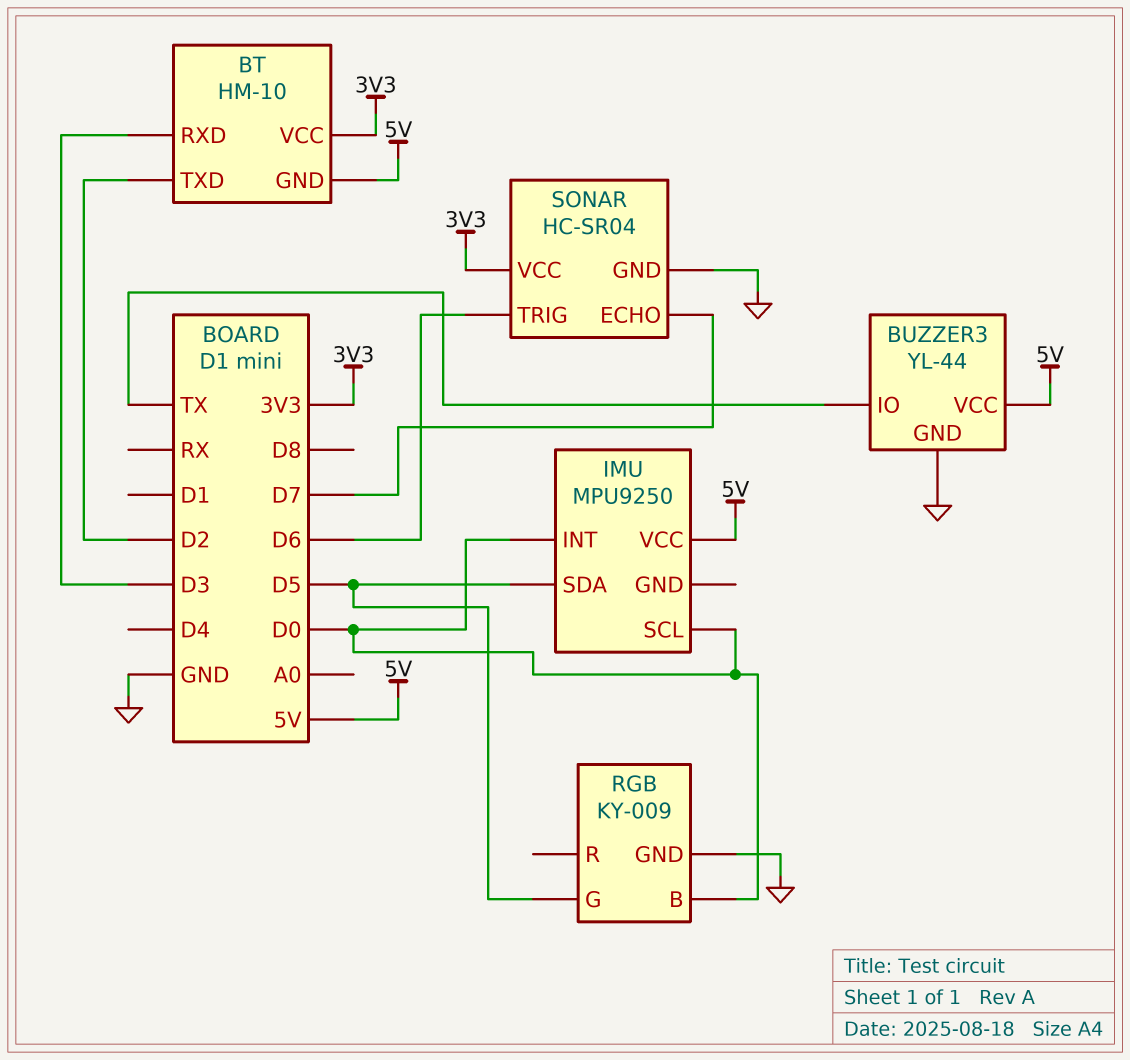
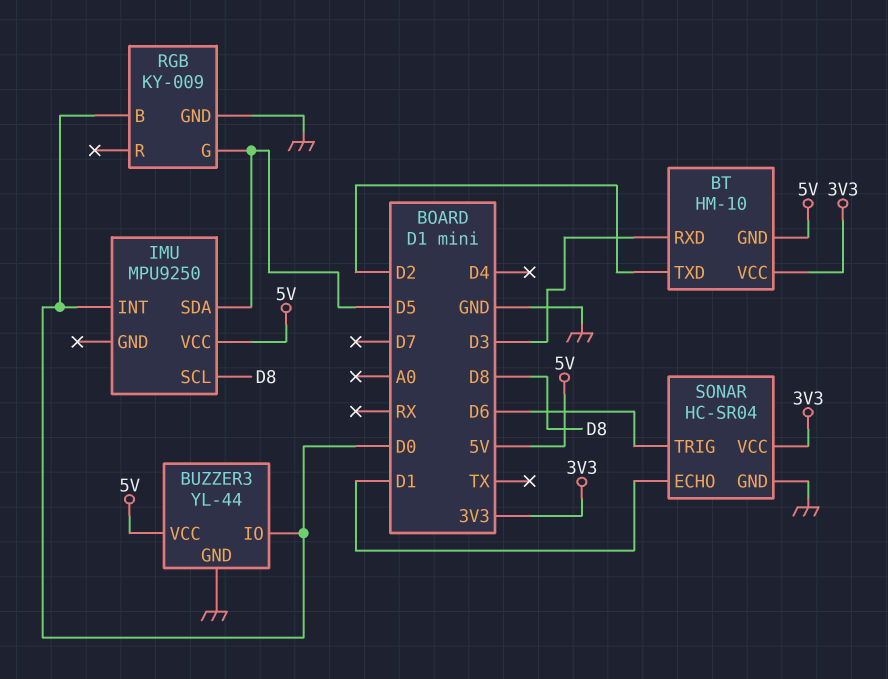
BUZZER3 pin IO: TX -> D0
IMU pin SCL: D0 -> D8
SONAR pin ECHO: D7 -> D1

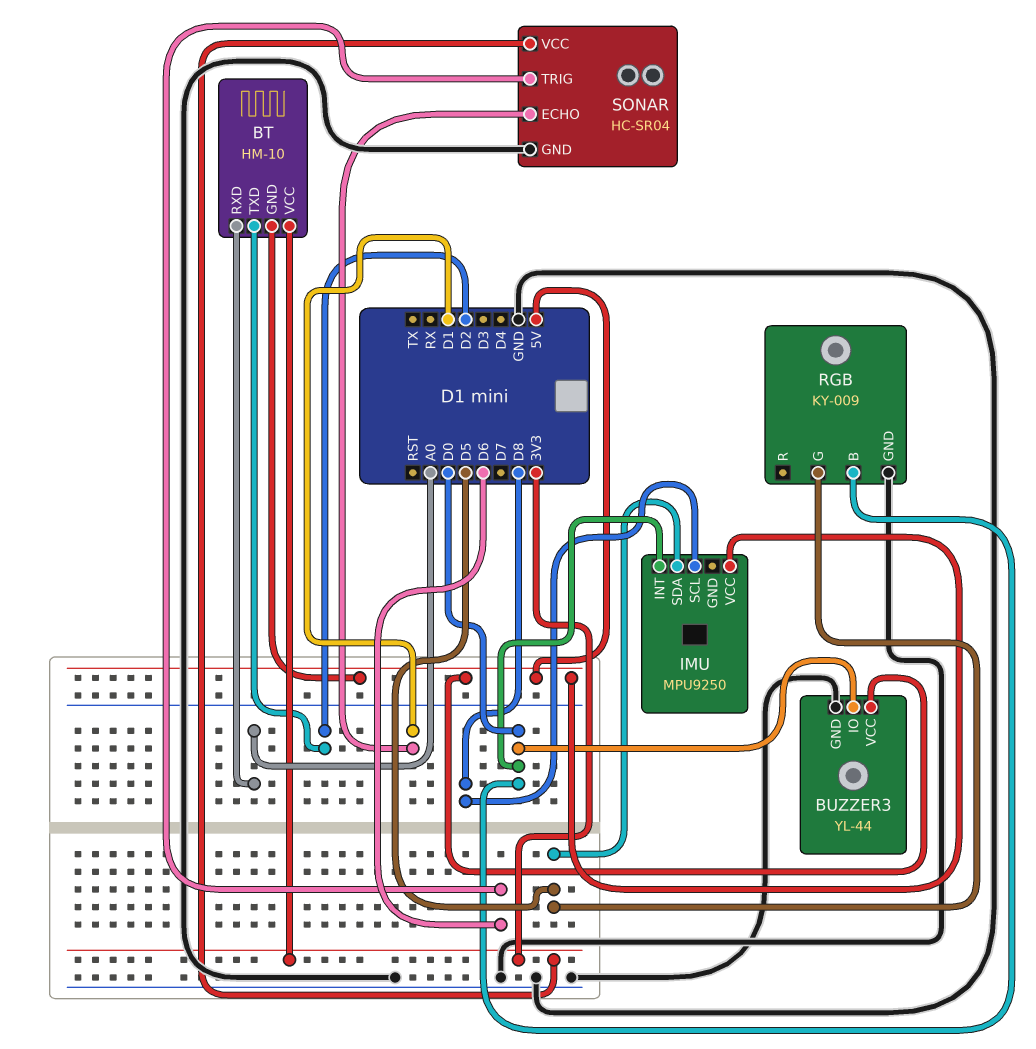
BT pin RXD: D3 -> A0

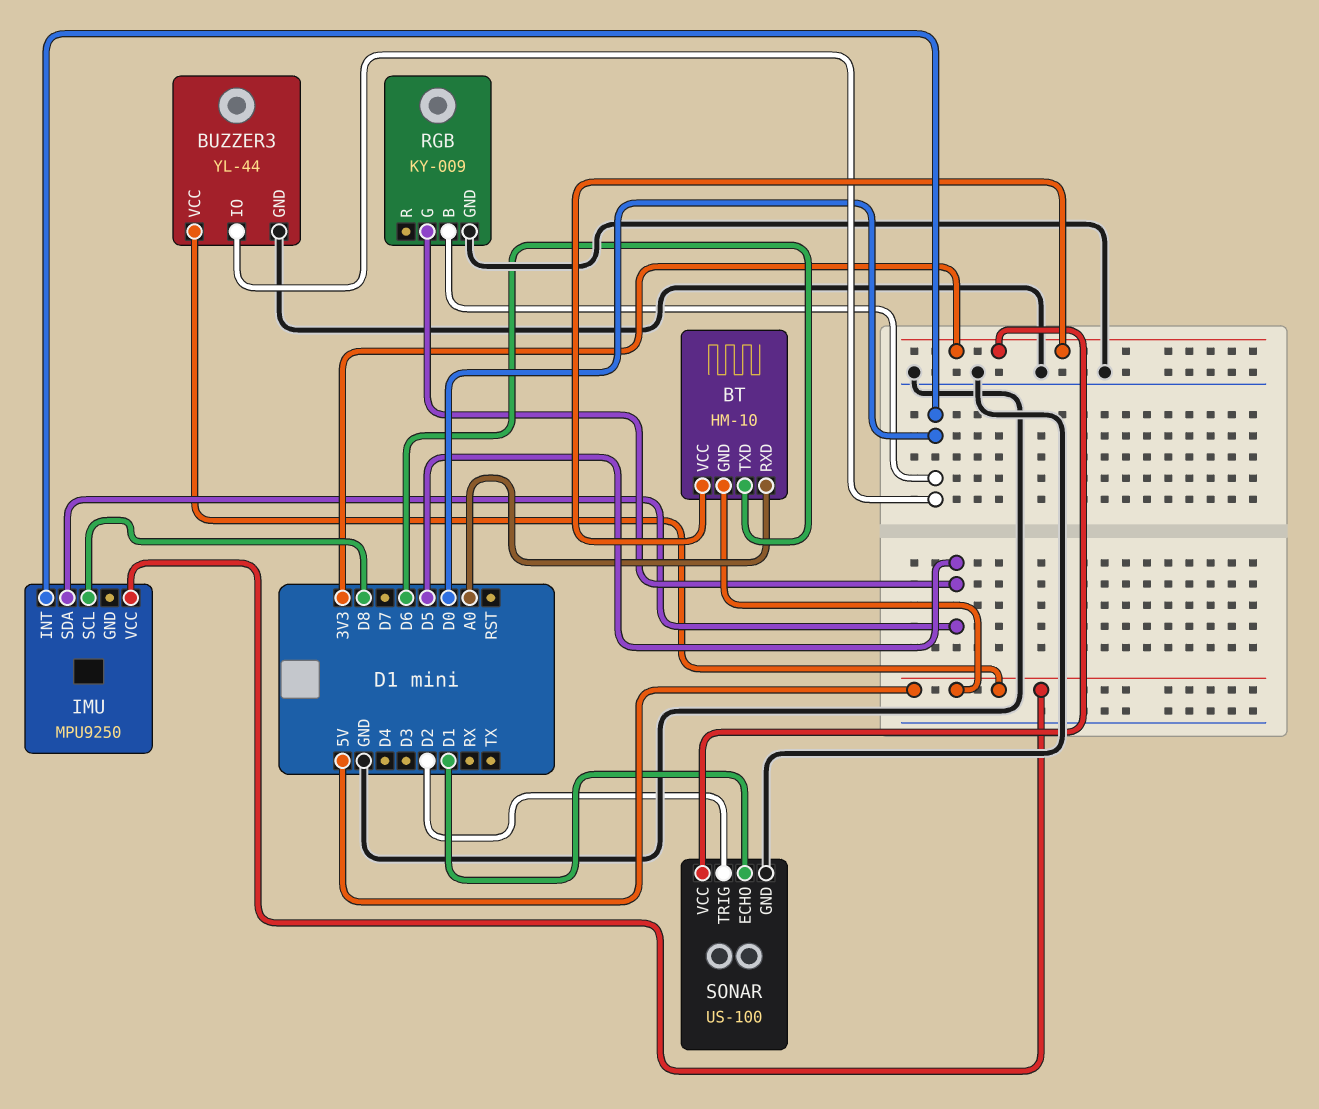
BT pin TXD: D2 -> D6
SONAR: HC-SR04 -> US-100
SONAR pin TRIG: D6 -> D2

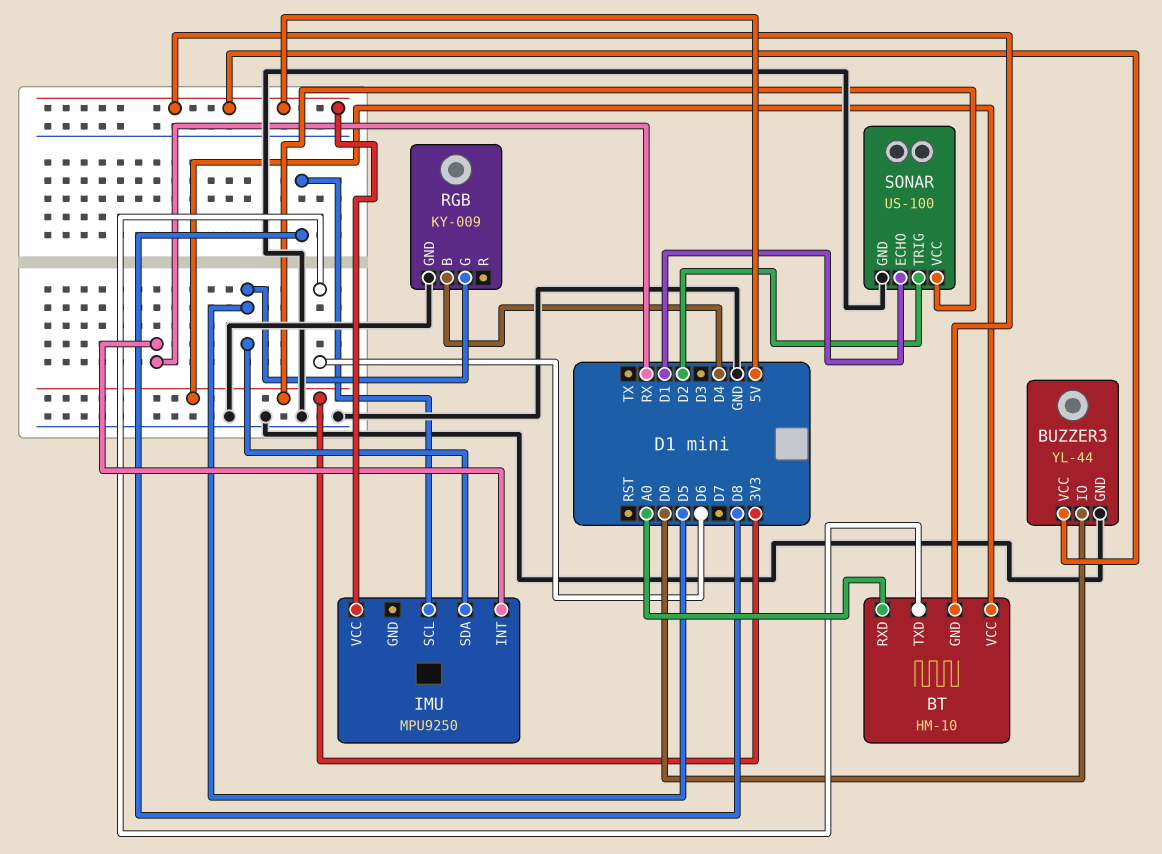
IMU pin INT: D0 -> RX
RGB pin B: D0 -> D4

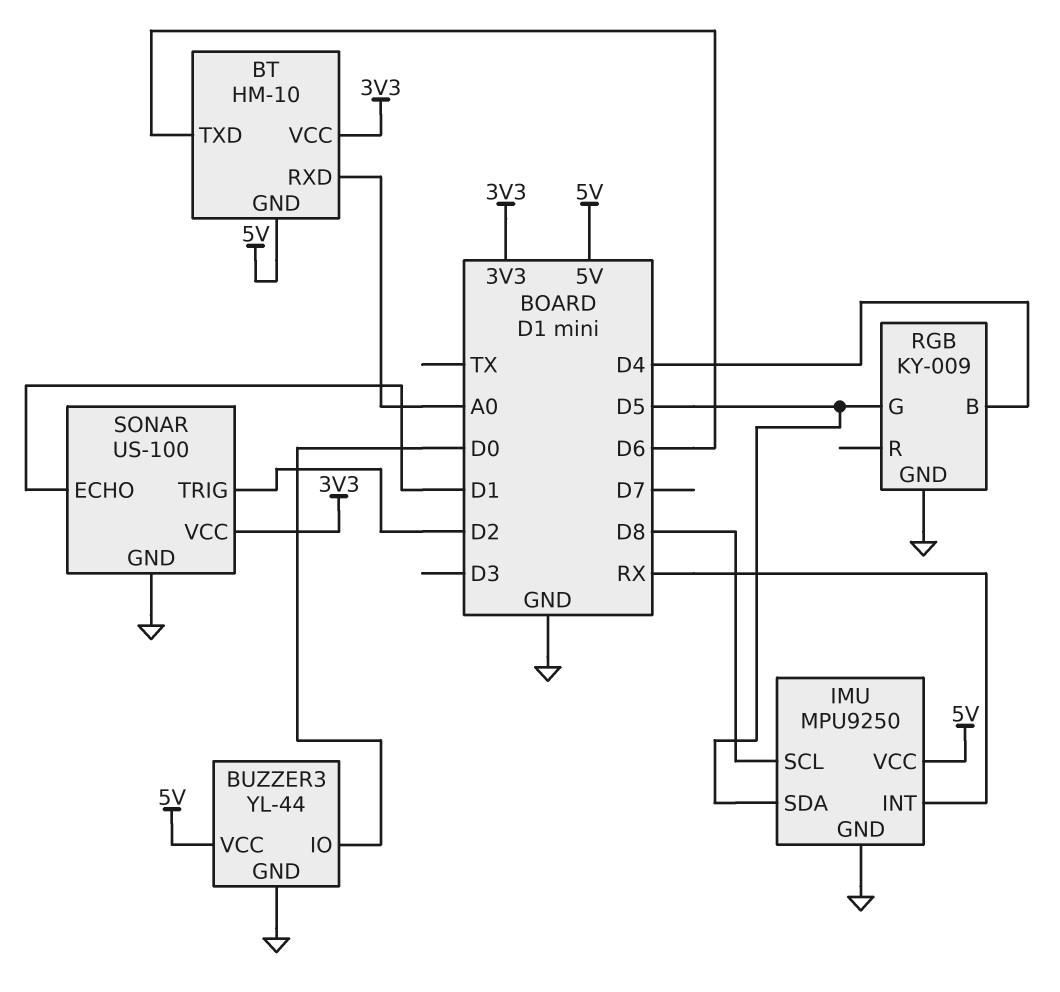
IMU pin GND: none -> GND

